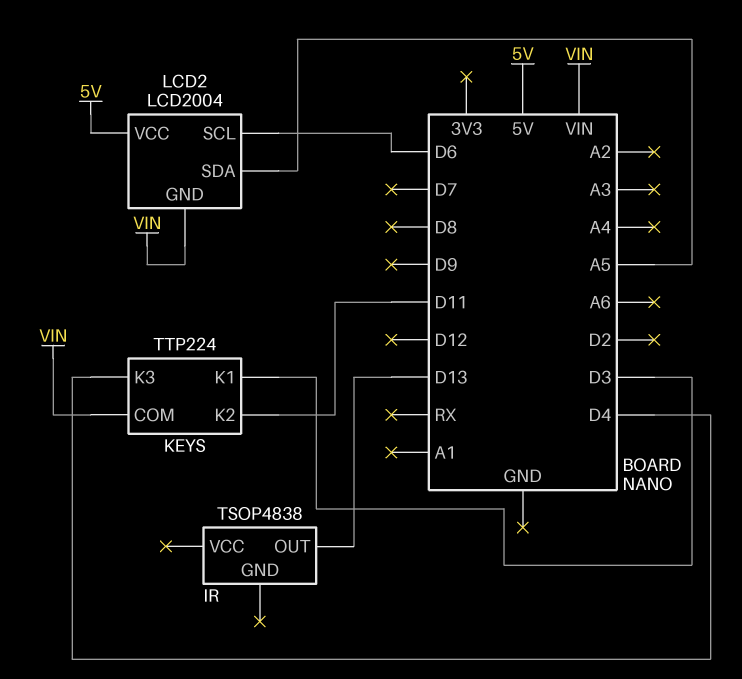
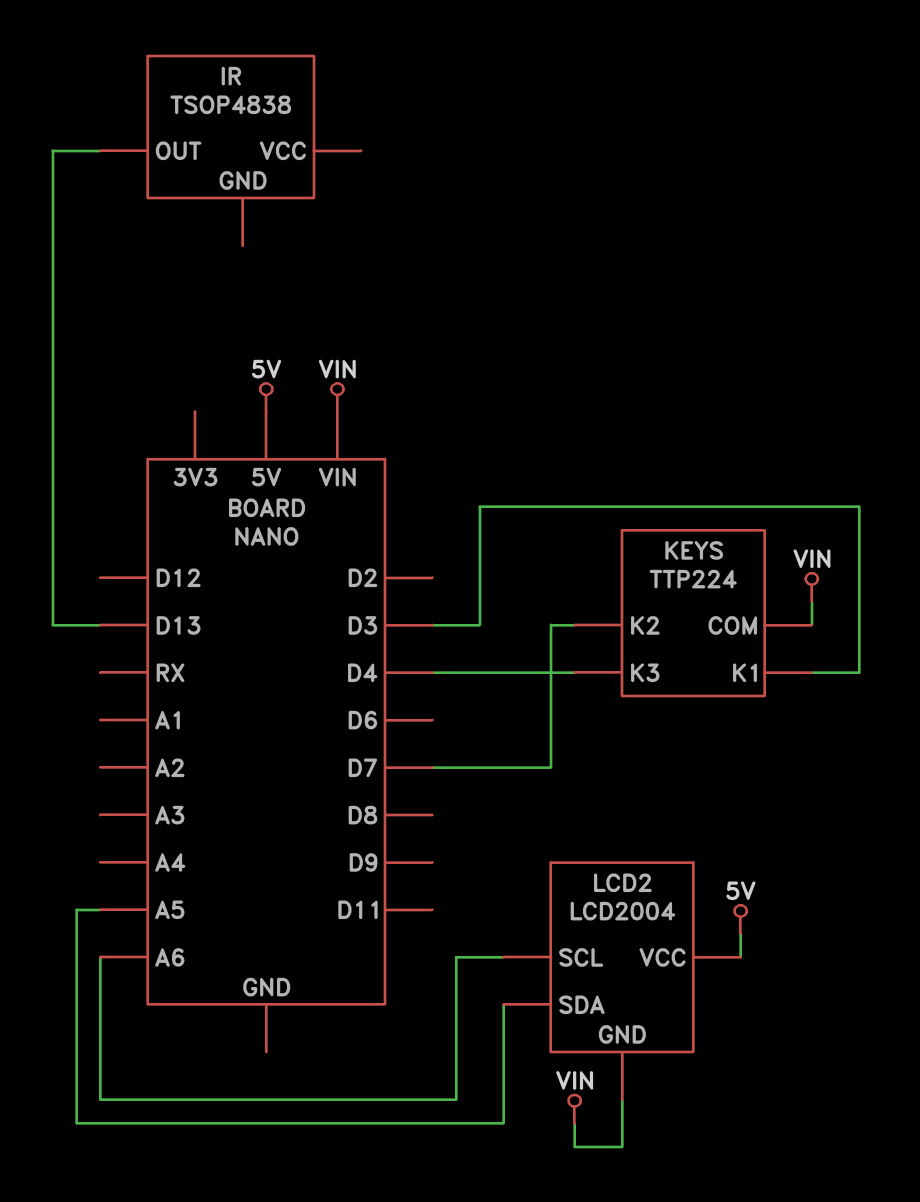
KEYS pin K2: D11 -> D7
LCD2 pin SCL: D6 -> A6

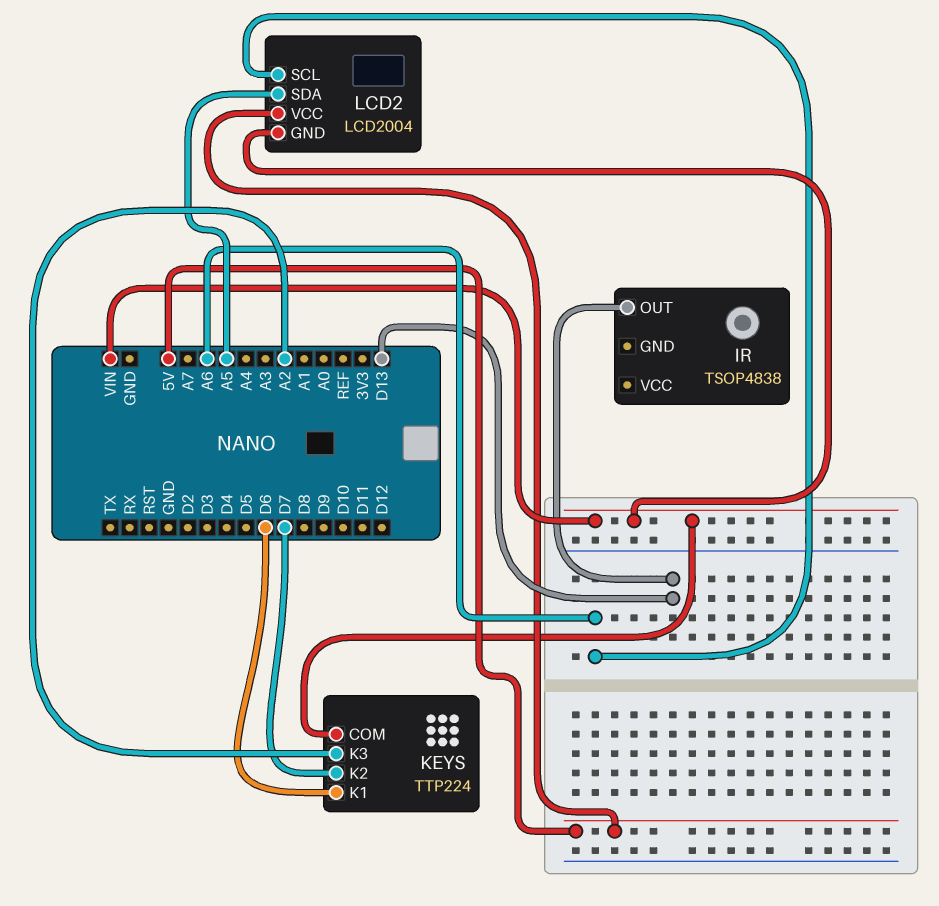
KEYS pin K1: D3 -> D6
KEYS pin K3: D4 -> A2

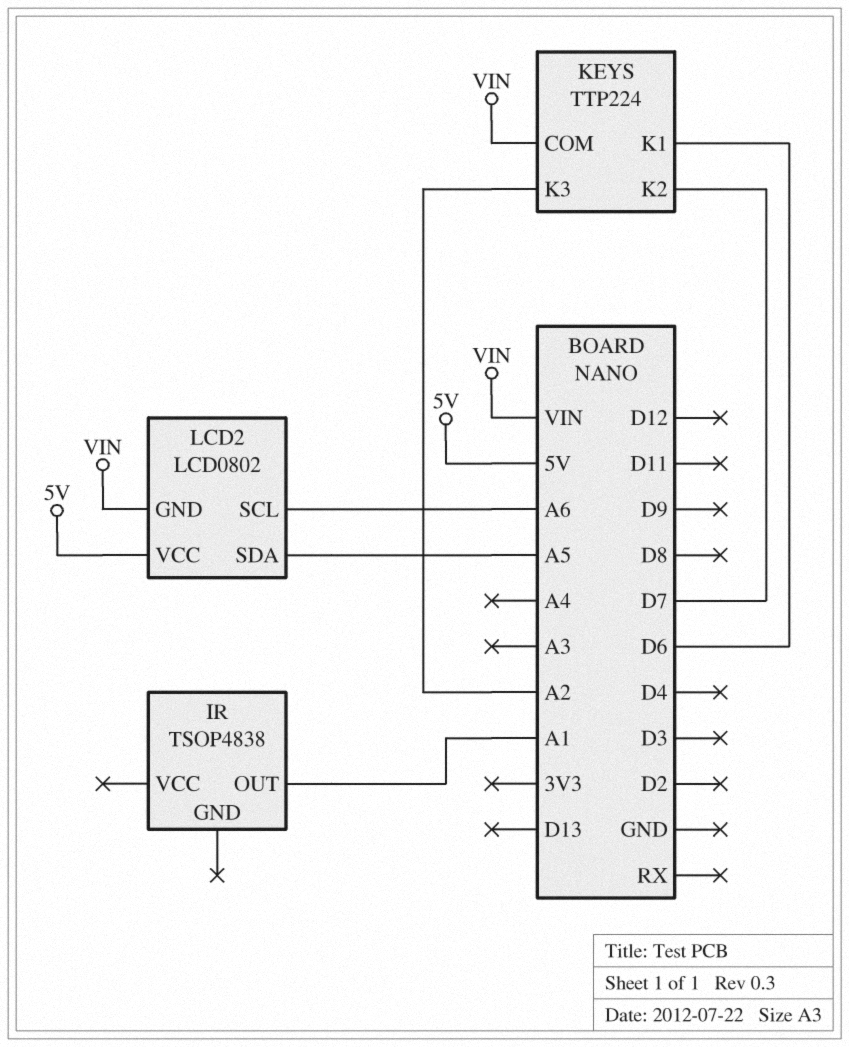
IR pin OUT: D13 -> A1
LCD2: LCD2004 -> LCD0802

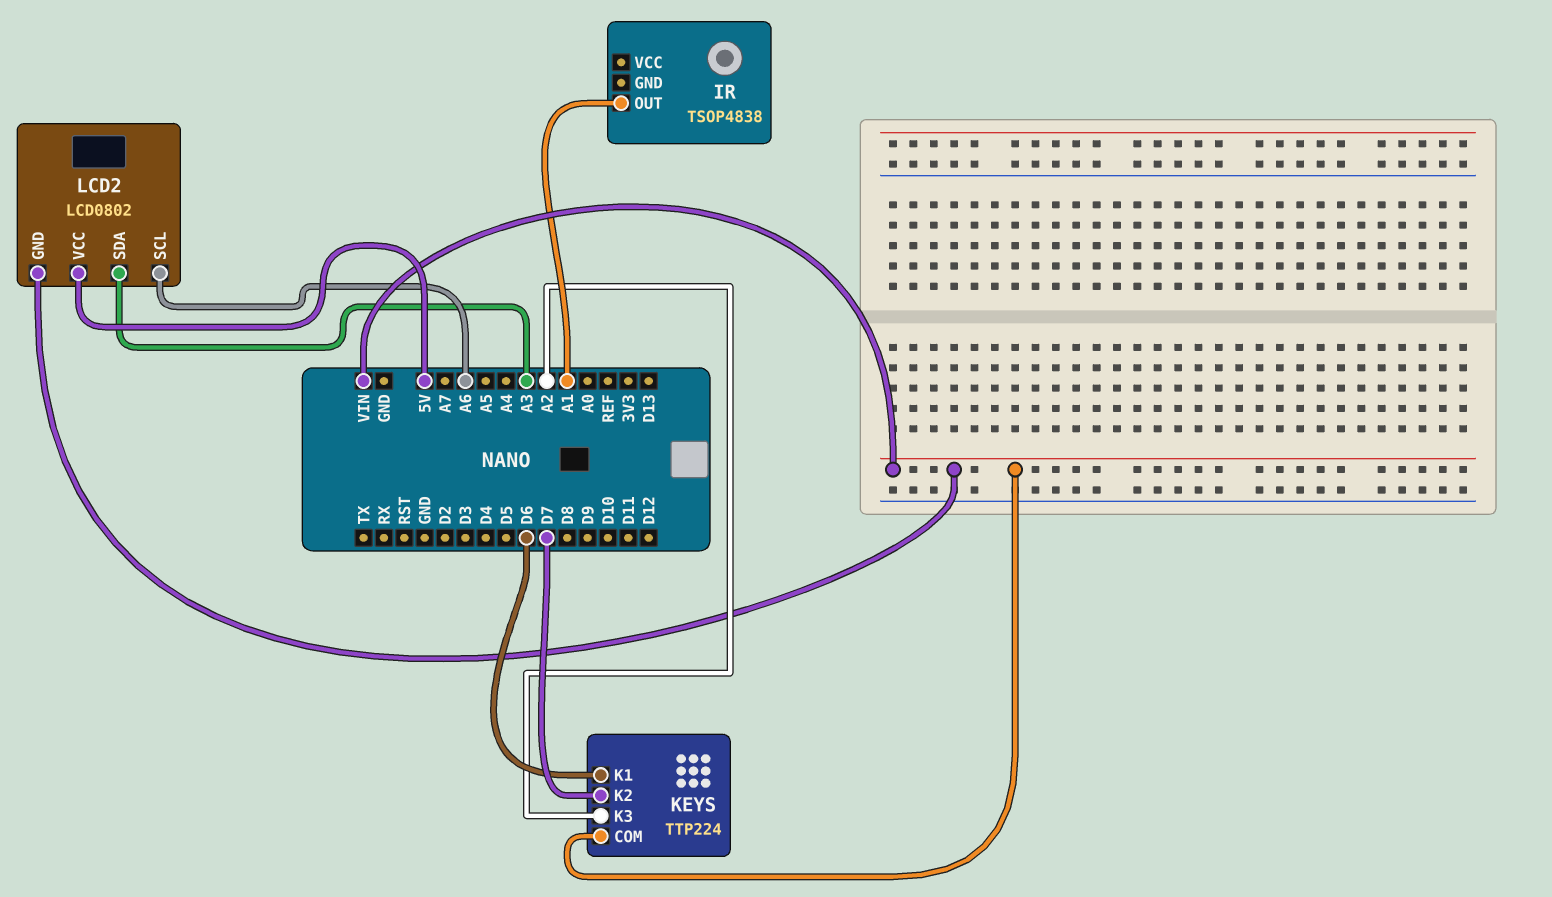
LCD2 pin SDA: A5 -> A3

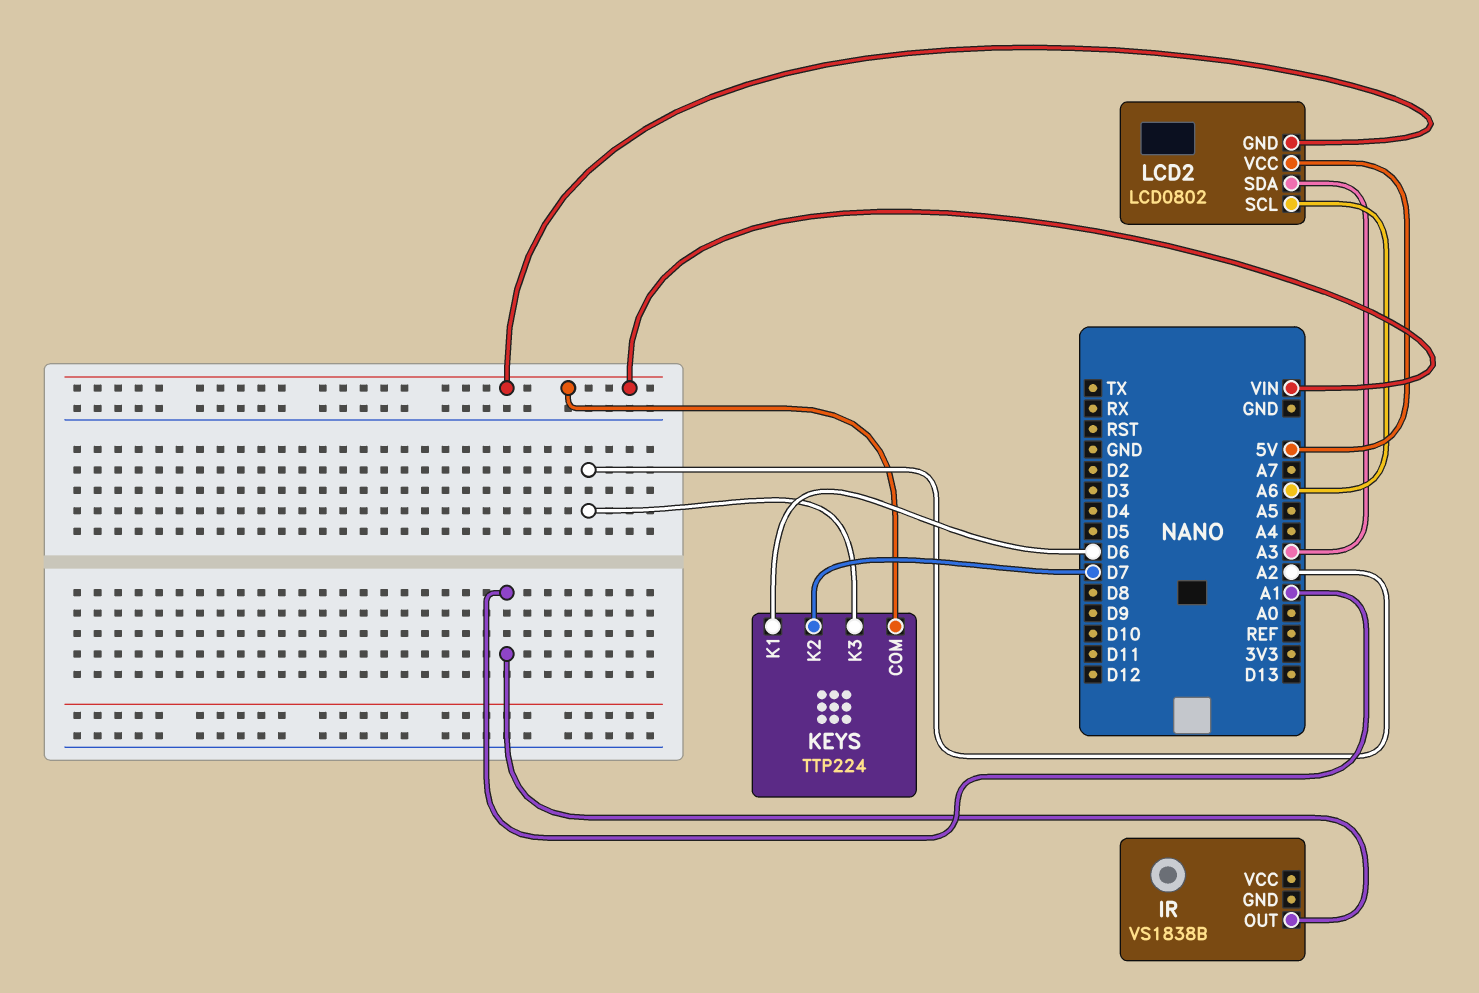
IR: TSOP4838 -> VS1838B

